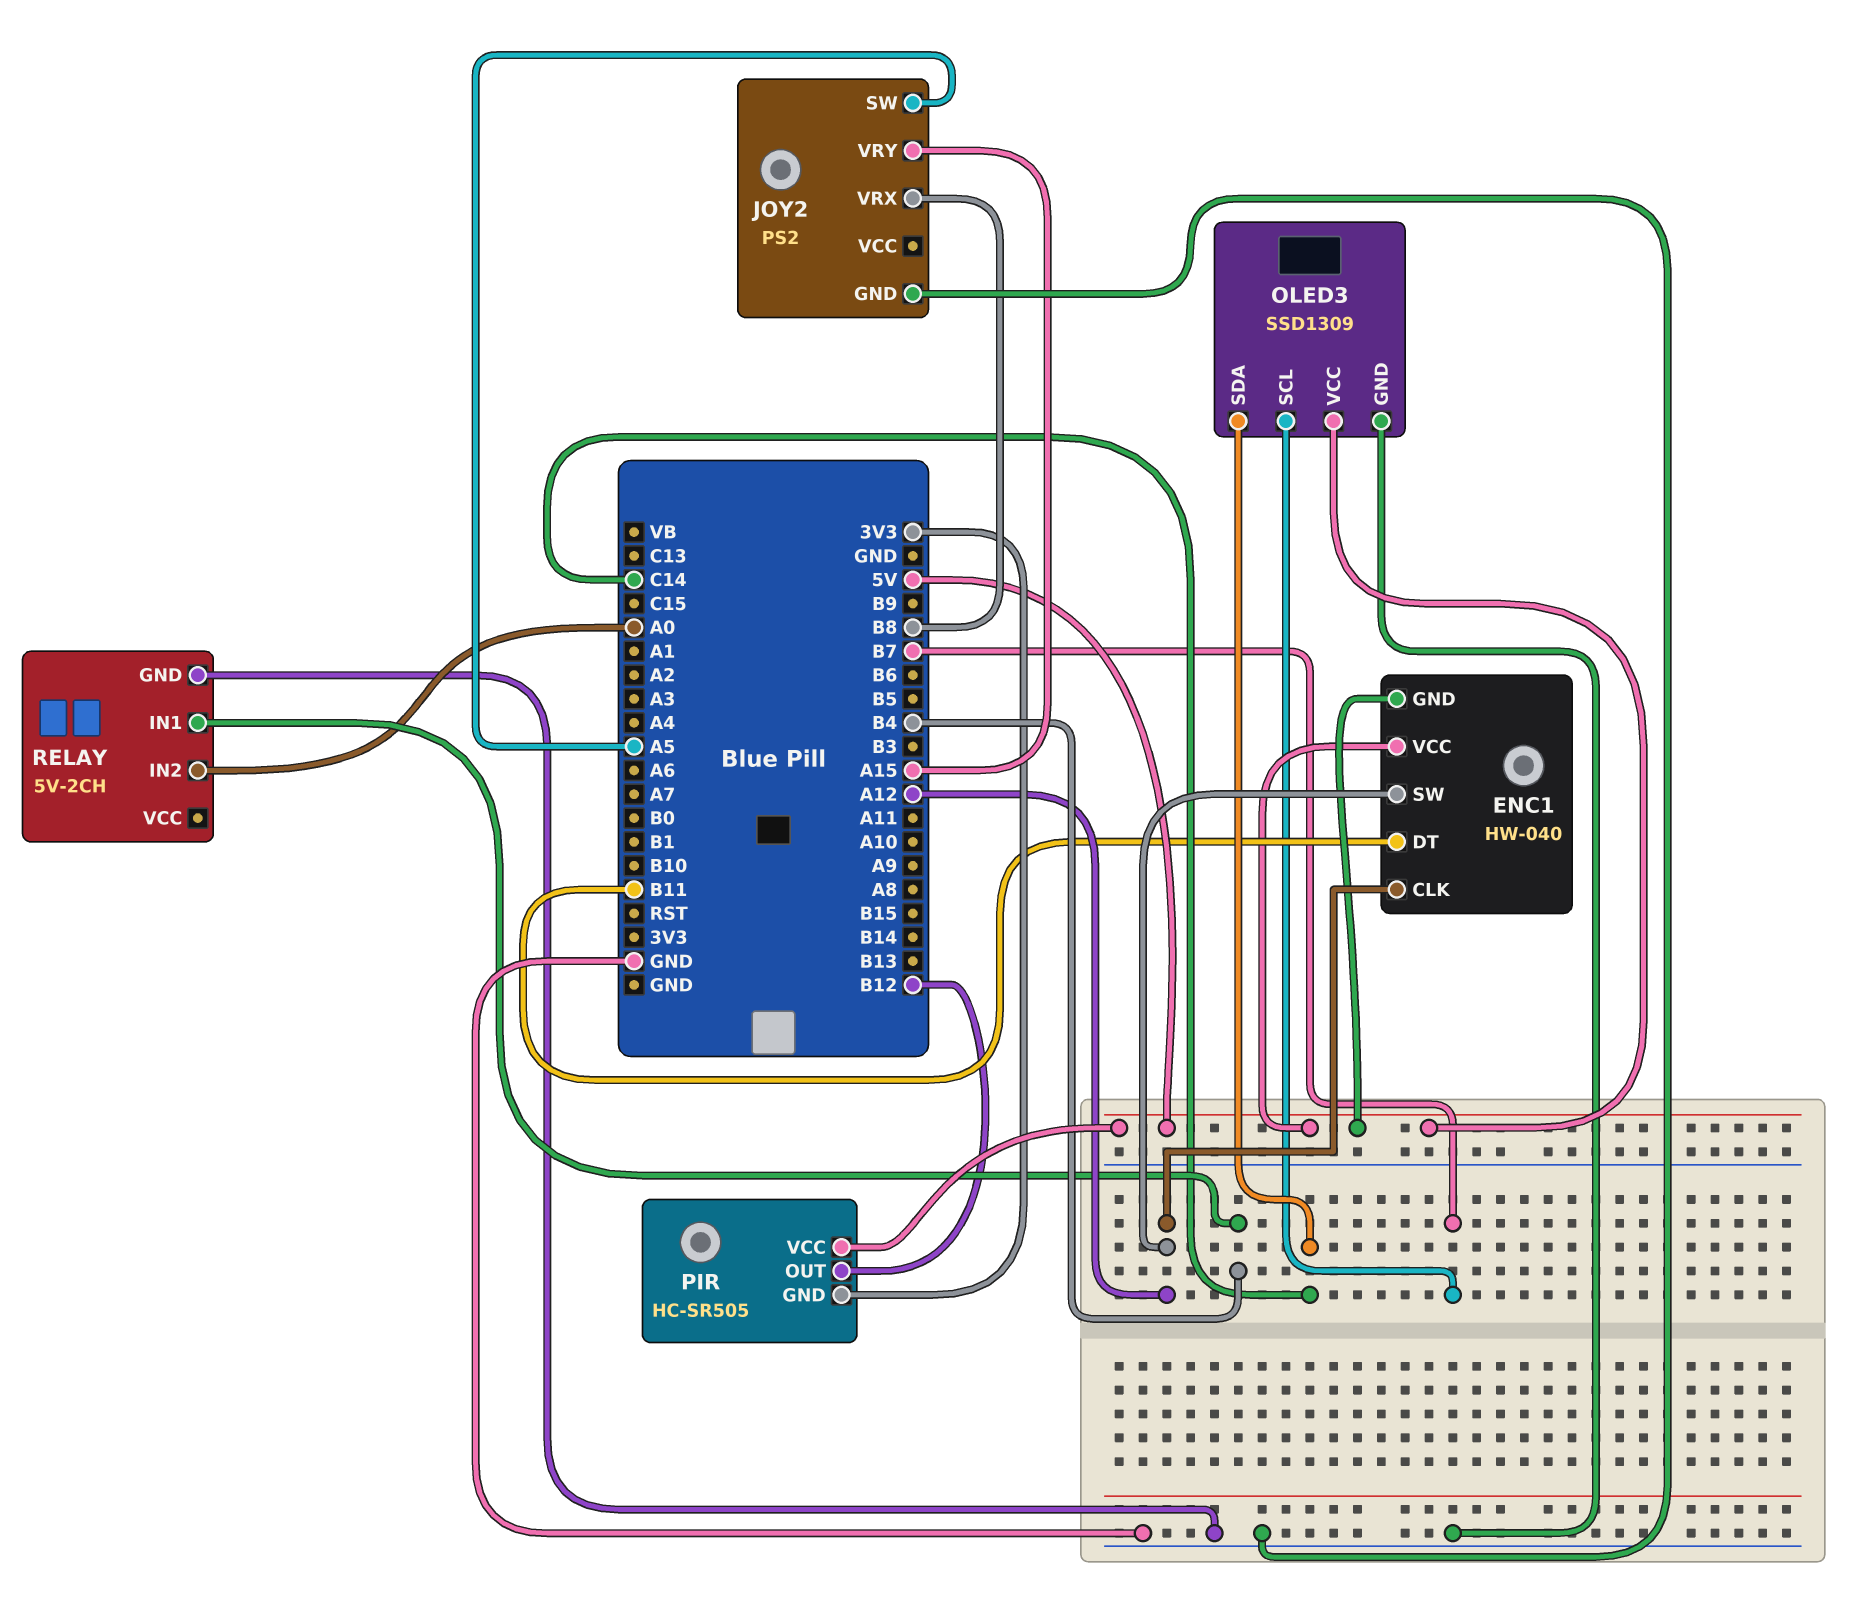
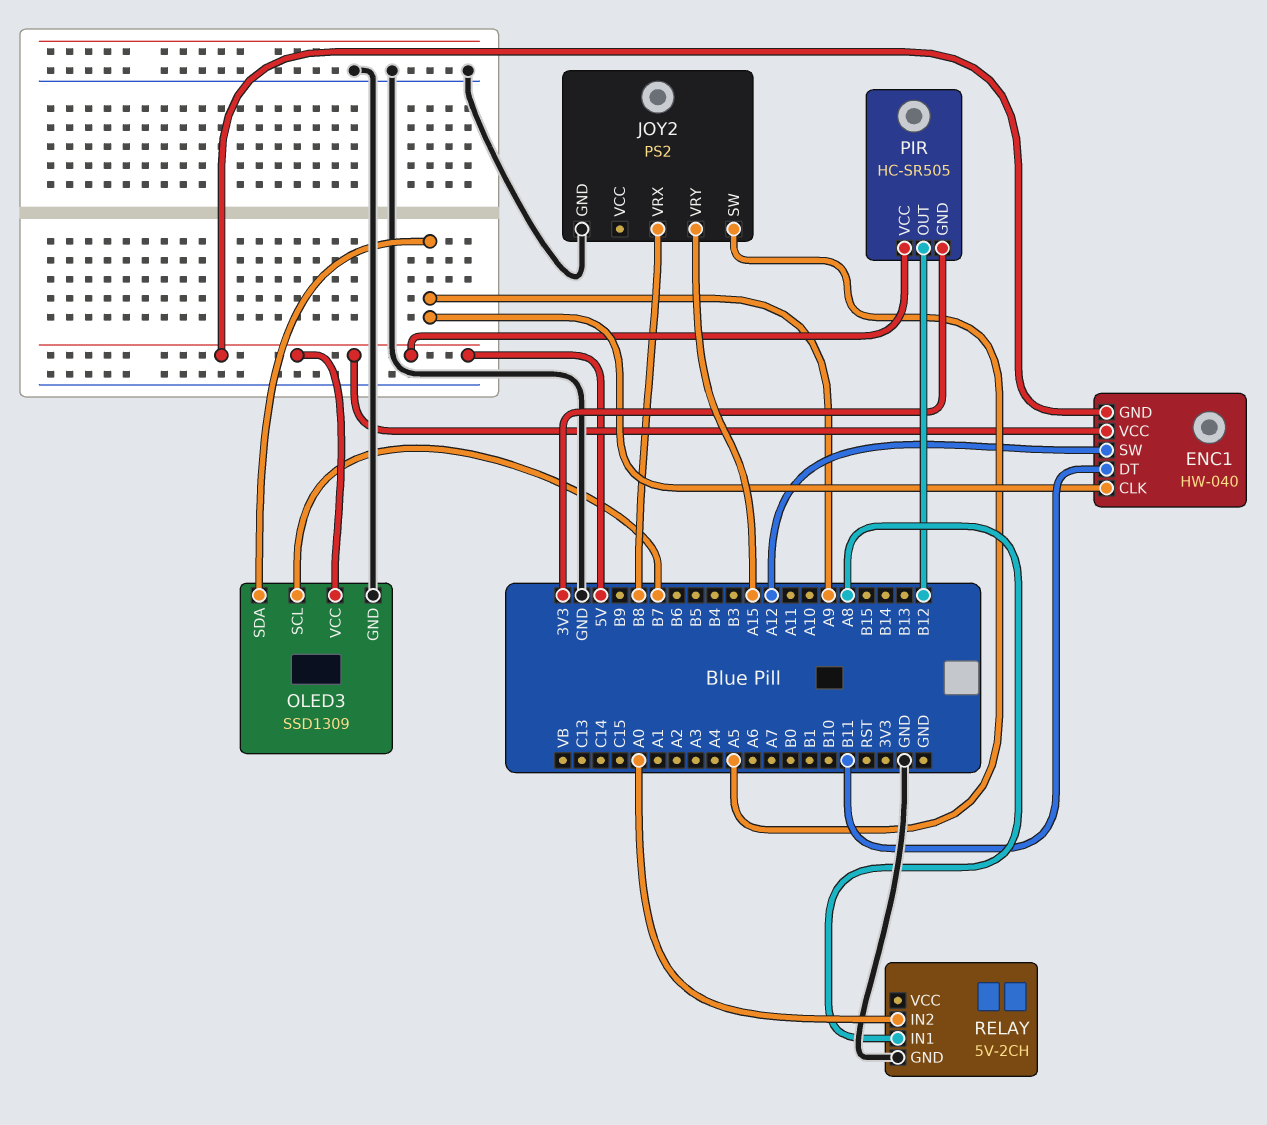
ENC1 pin CLK: A12 -> A9
OLED3 pin SDA: C14 -> A9
RELAY pin IN1: B4 -> A8

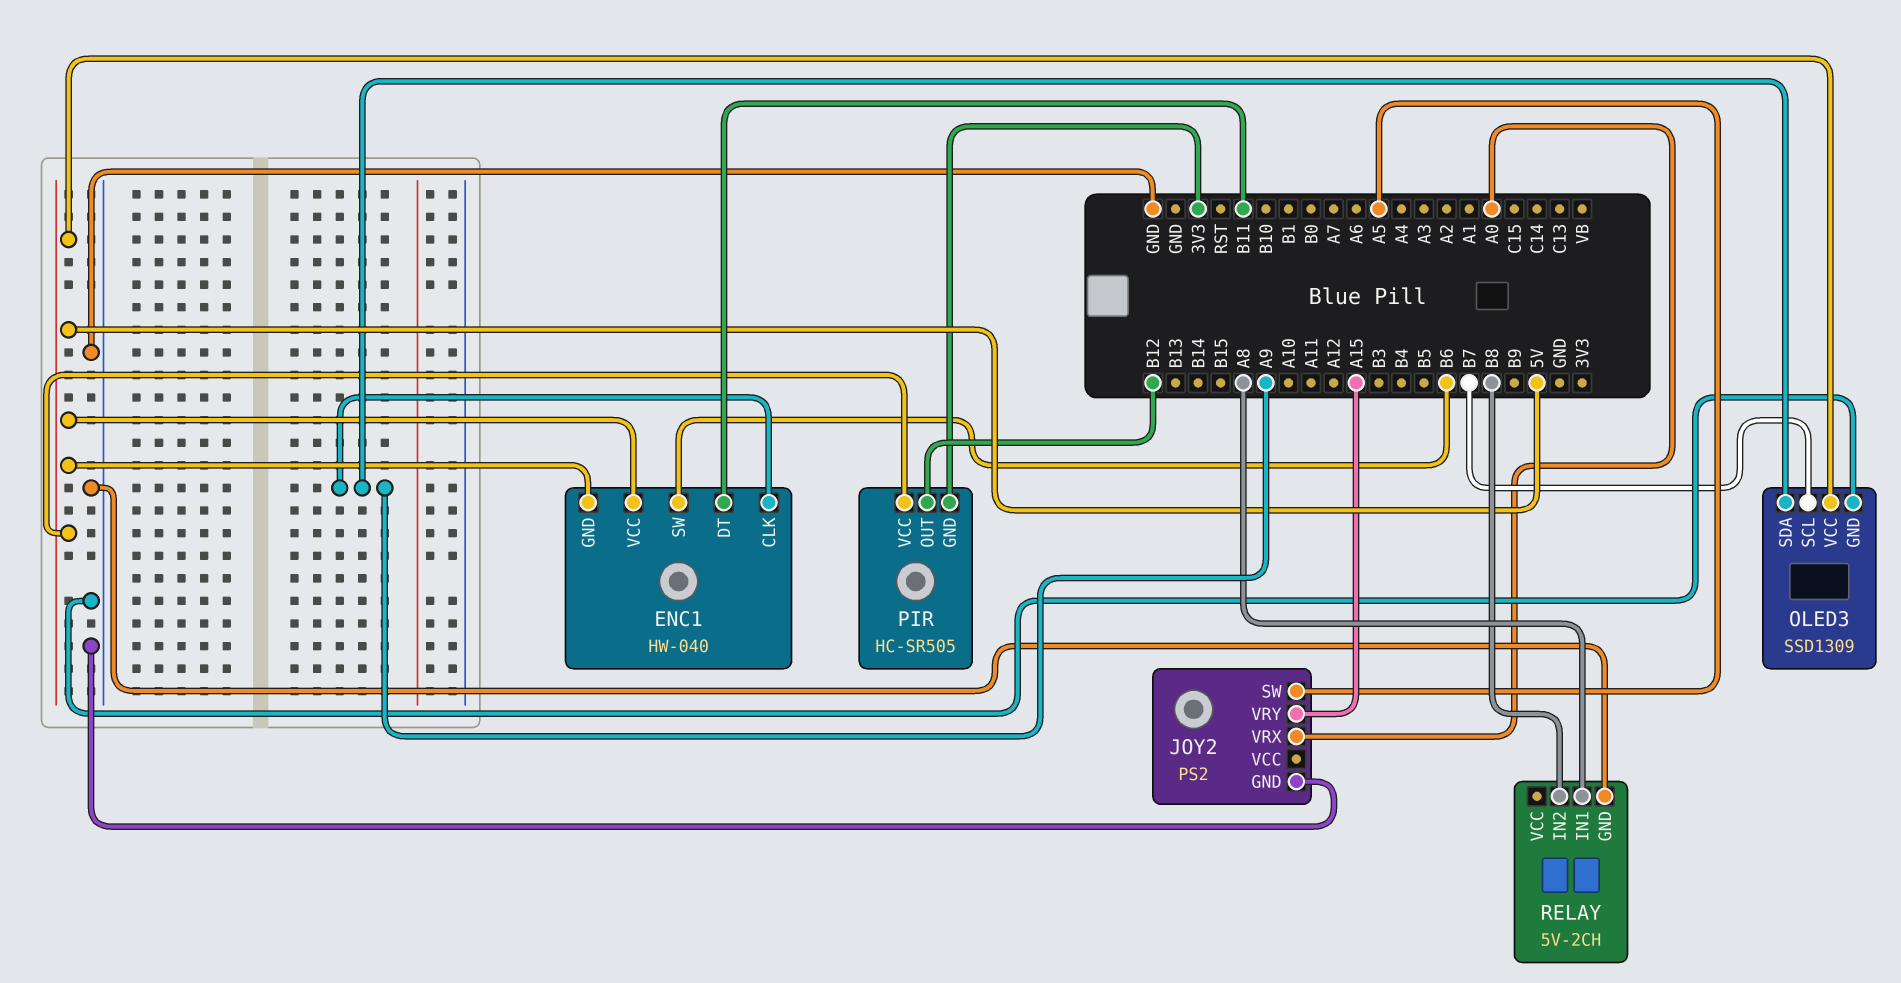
ENC1 pin SW: A12 -> B6
JOY2 pin VRX: B8 -> A0
RELAY pin IN2: A0 -> B8

